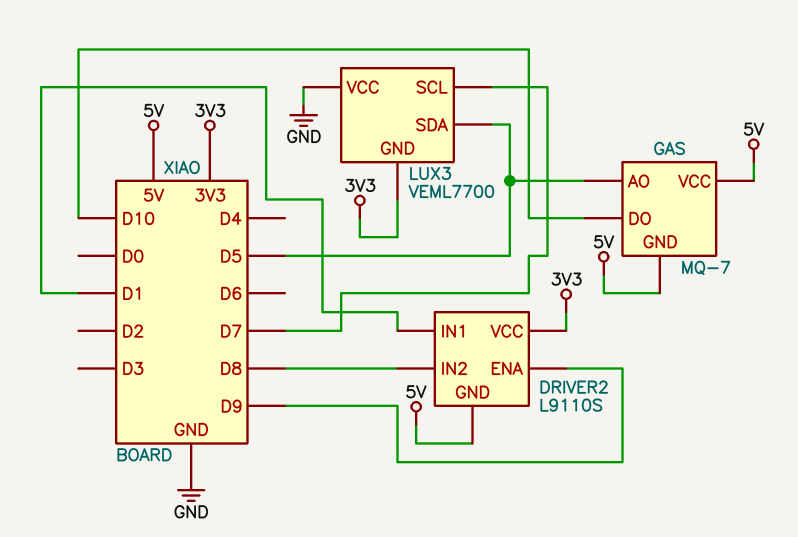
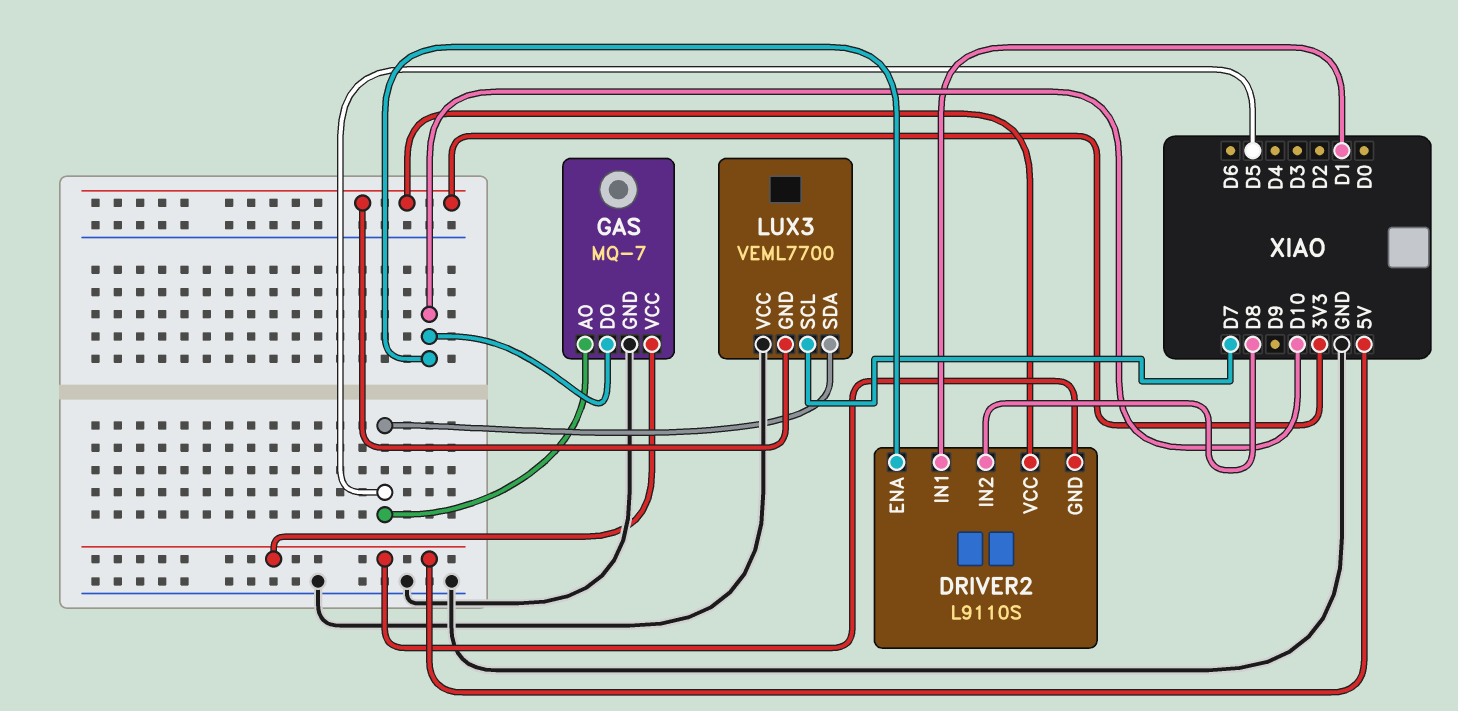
DRIVER2 pin ENA: D9 -> D10
GAS pin GND: 5V -> GND

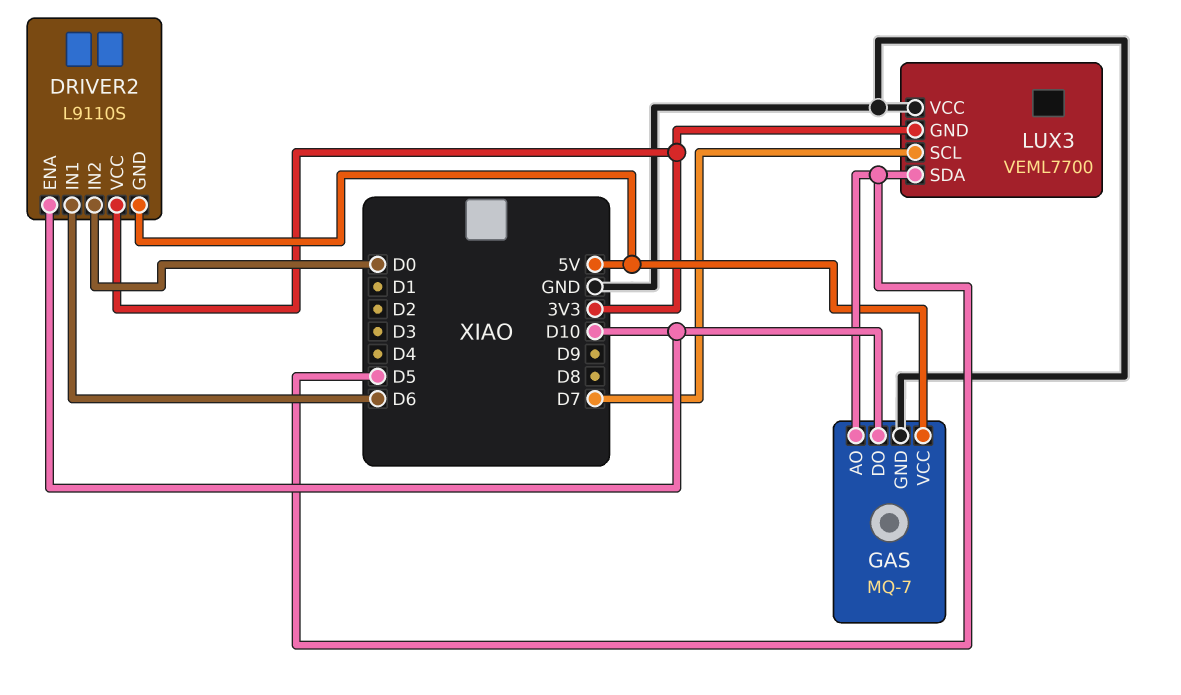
DRIVER2 pin IN1: D1 -> D6
DRIVER2 pin IN2: D8 -> D0

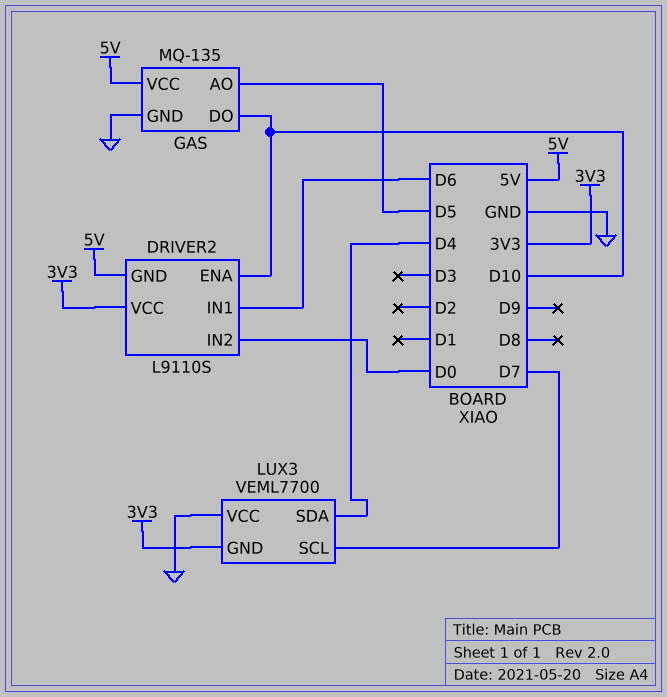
GAS: MQ-7 -> MQ-135
LUX3 pin SDA: D5 -> D4

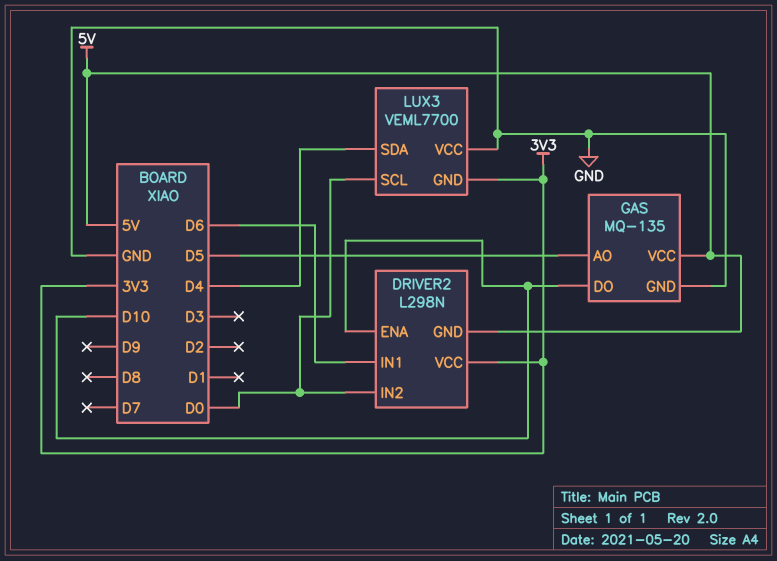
DRIVER2: L9110S -> L298N
LUX3 pin SCL: D7 -> D0

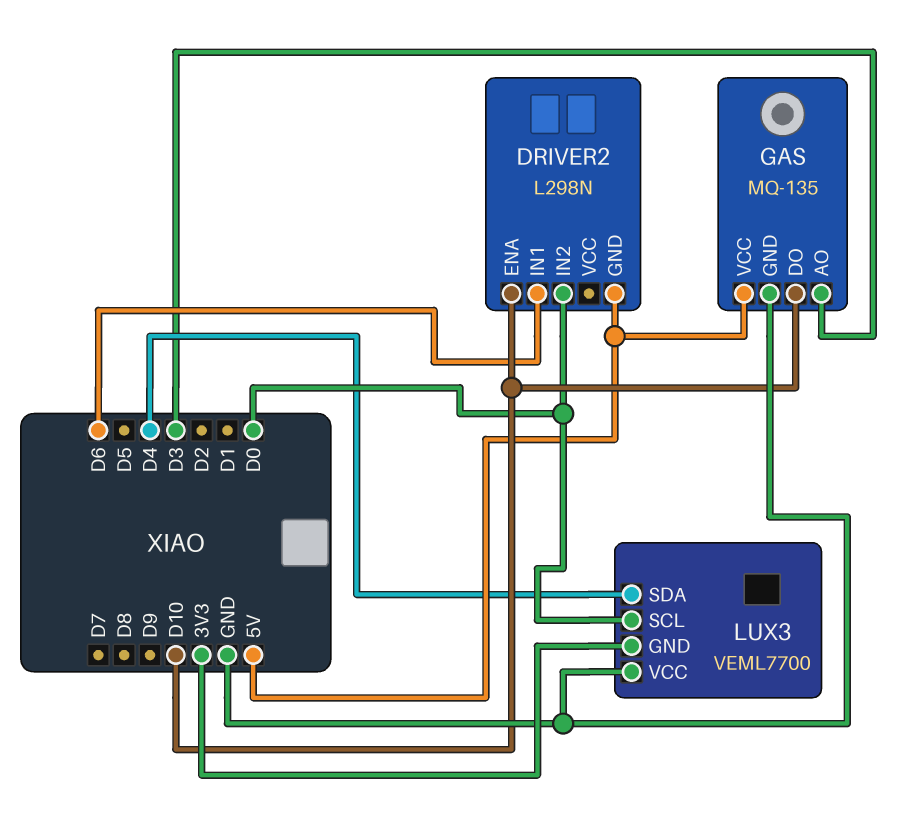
DRIVER2 pin VCC: 3V3 -> none
GAS pin AO: D5 -> D3

